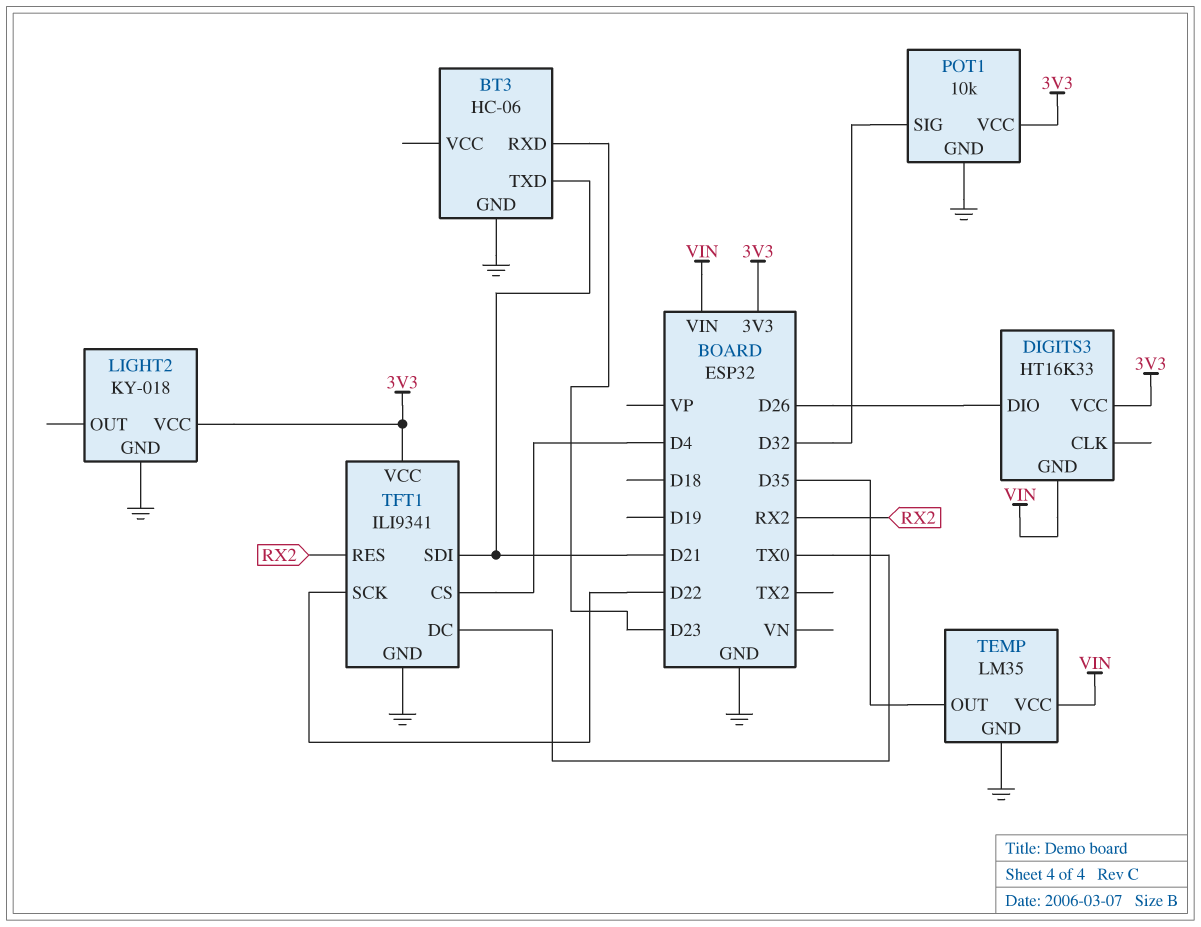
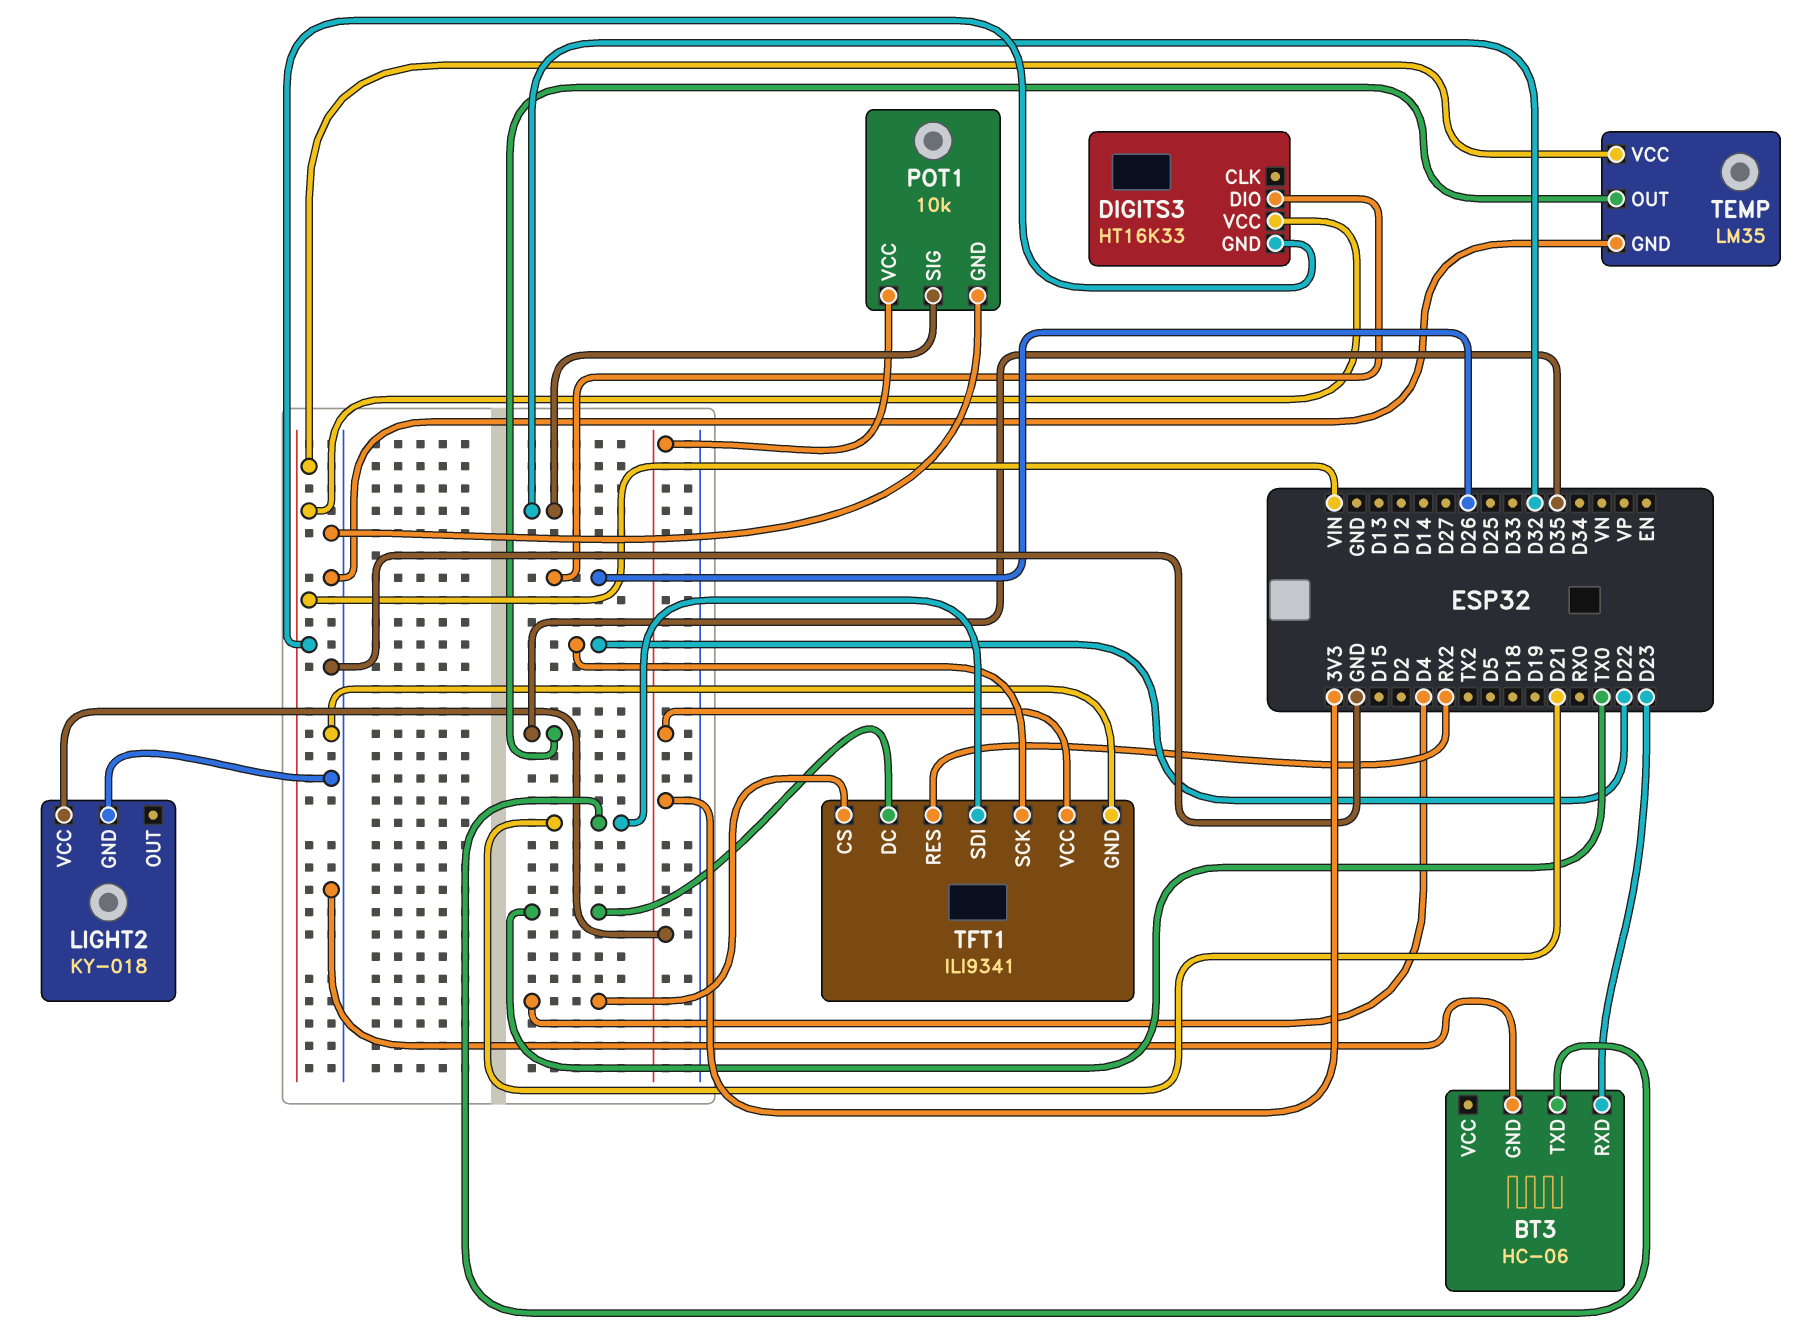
DIGITS3 pin VCC: 3V3 -> VIN

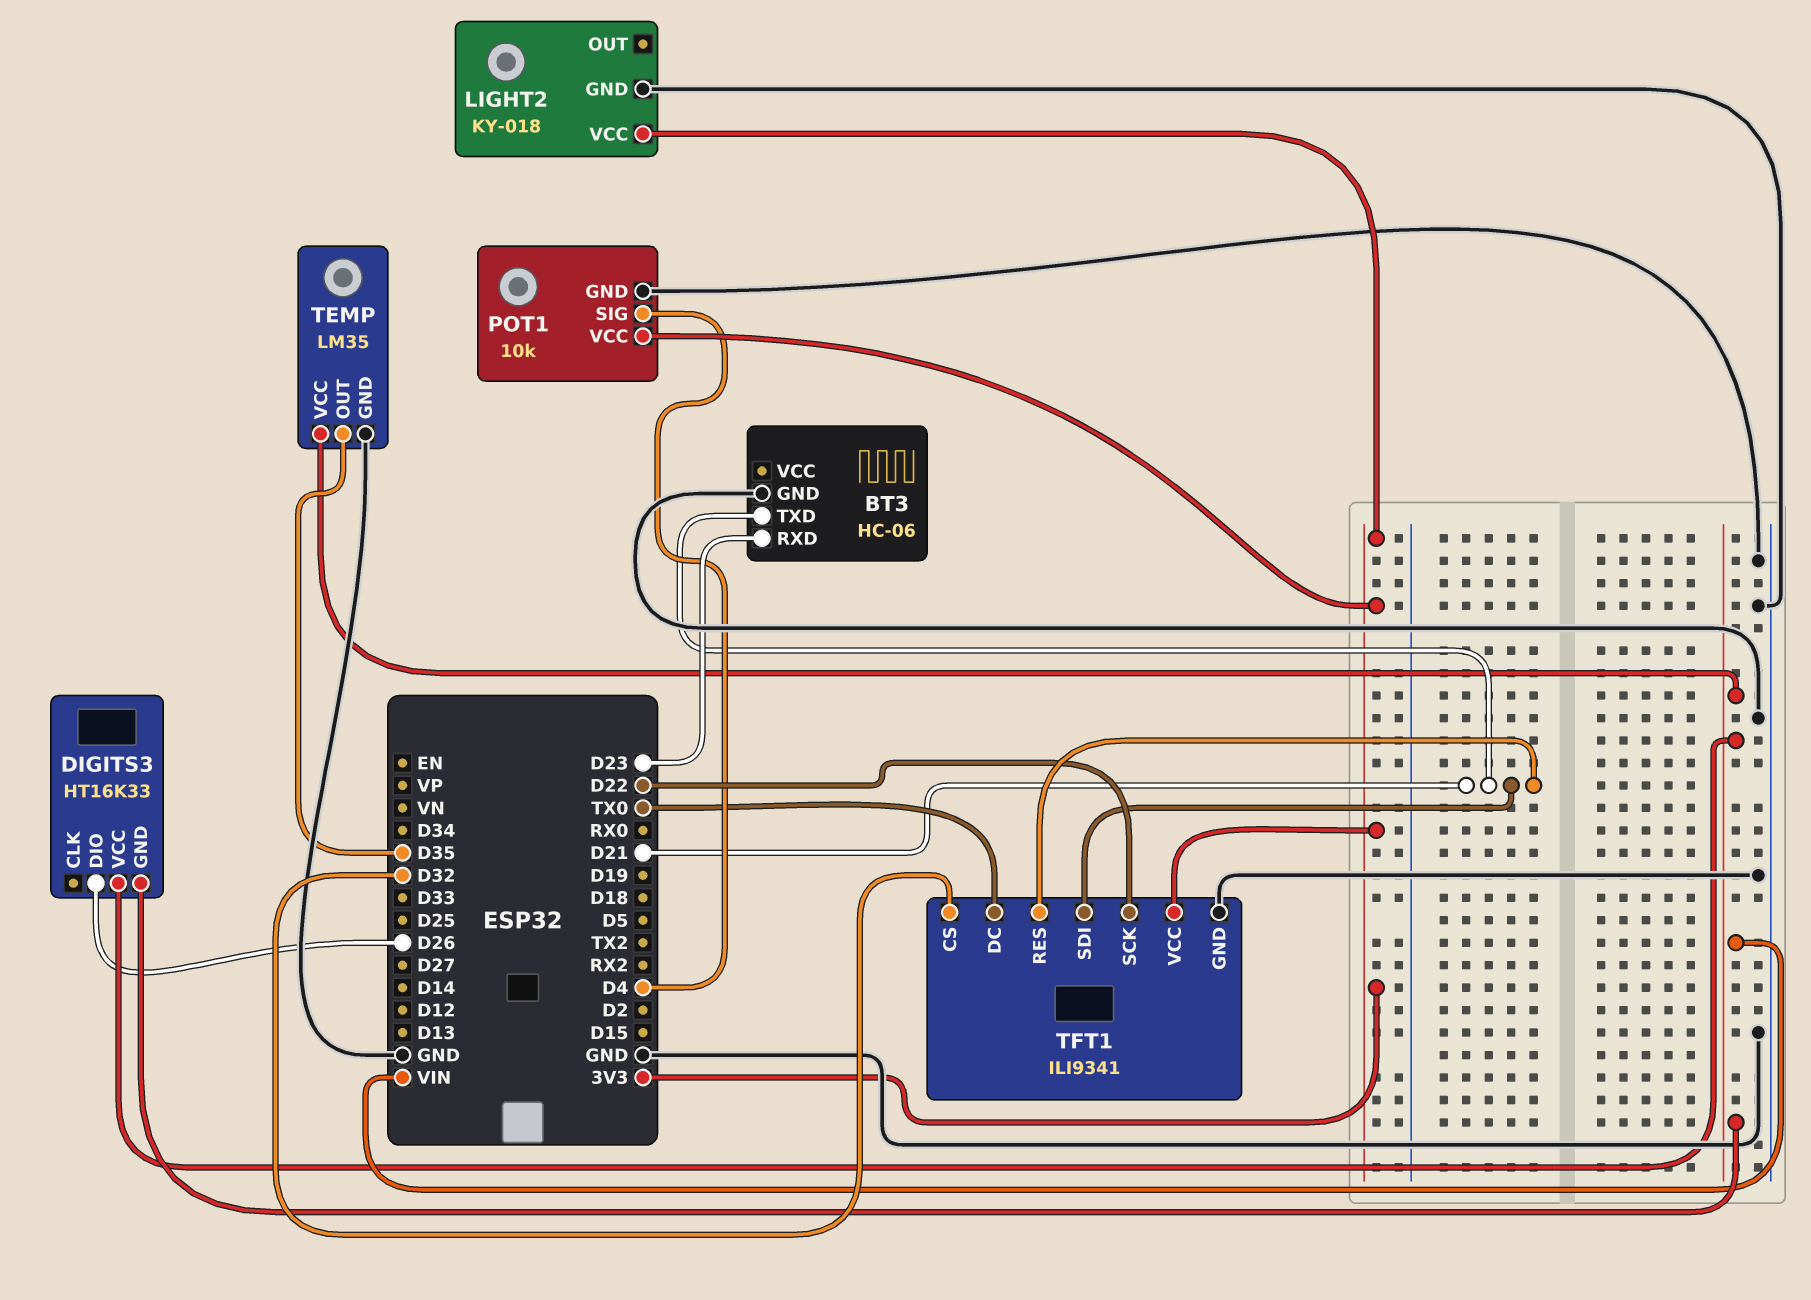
POT1 pin SIG: D32 -> D4
TFT1 pin CS: D4 -> D32
TFT1 pin RES: RX2 -> D21

